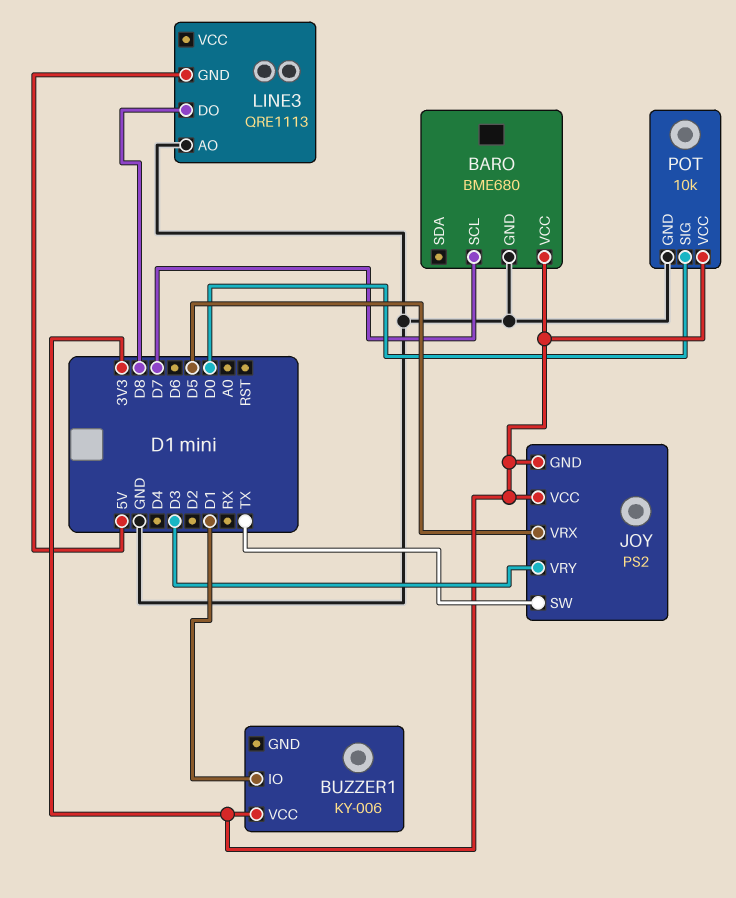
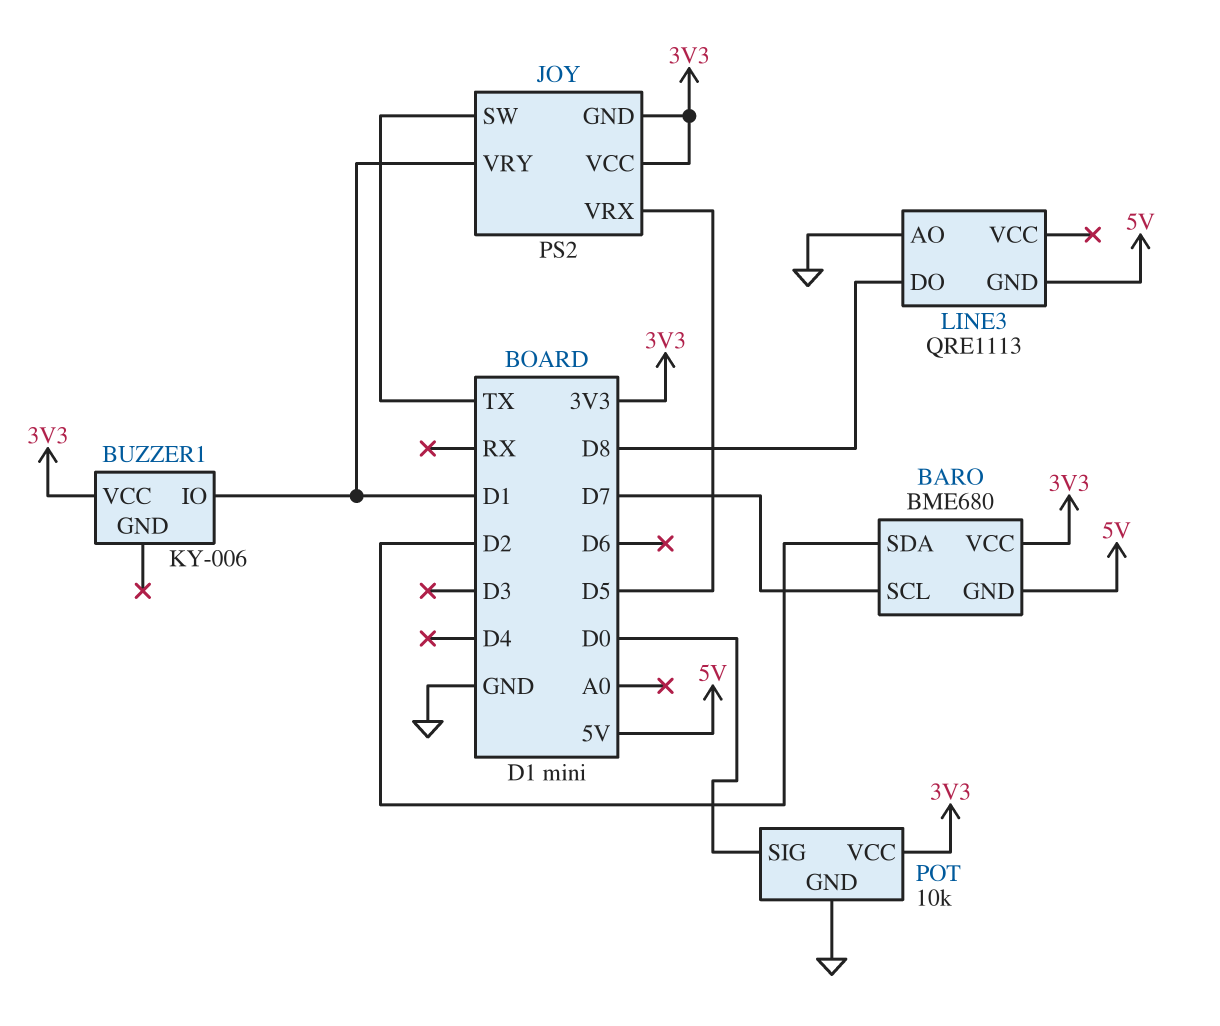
BARO pin GND: GND -> 5V
BARO pin SDA: none -> D2
JOY pin VRY: D3 -> D1

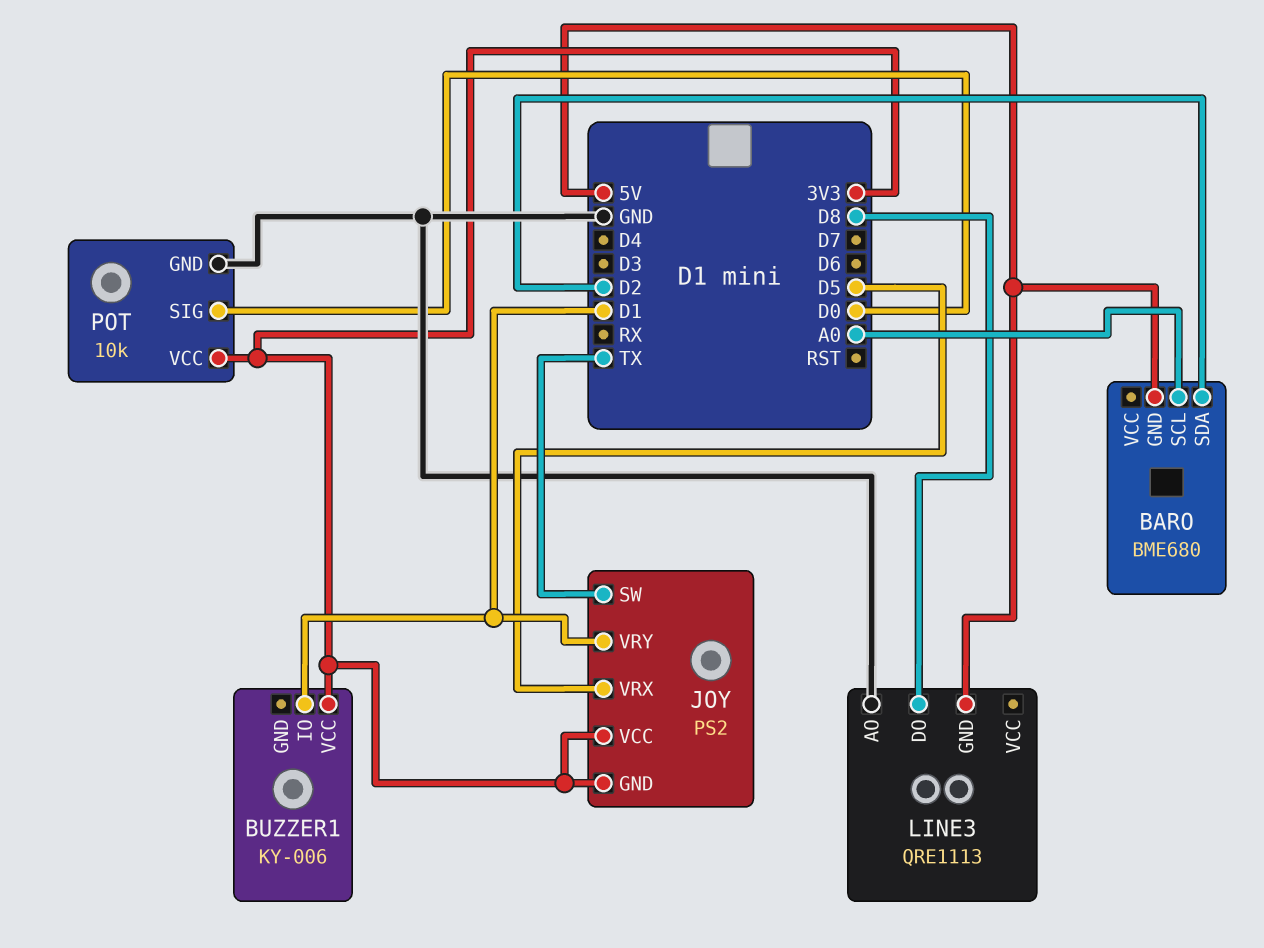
BARO pin SCL: D7 -> A0
BARO pin VCC: 3V3 -> none

